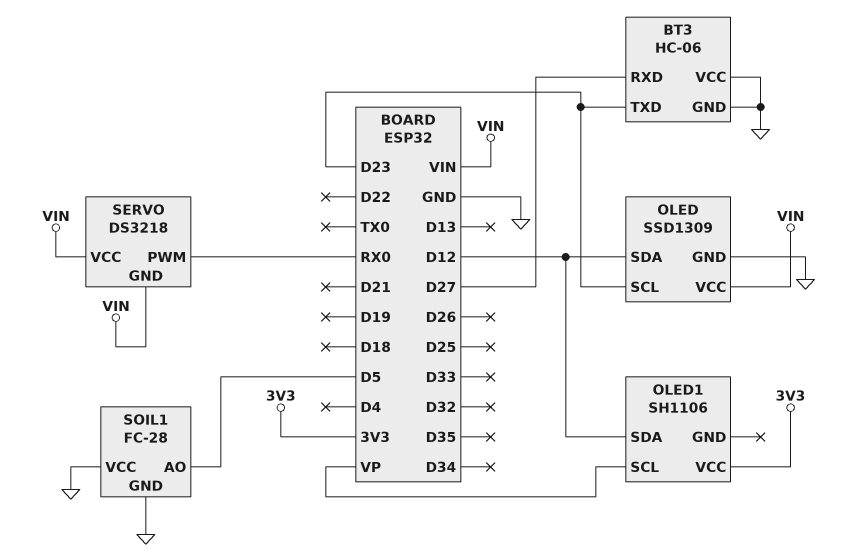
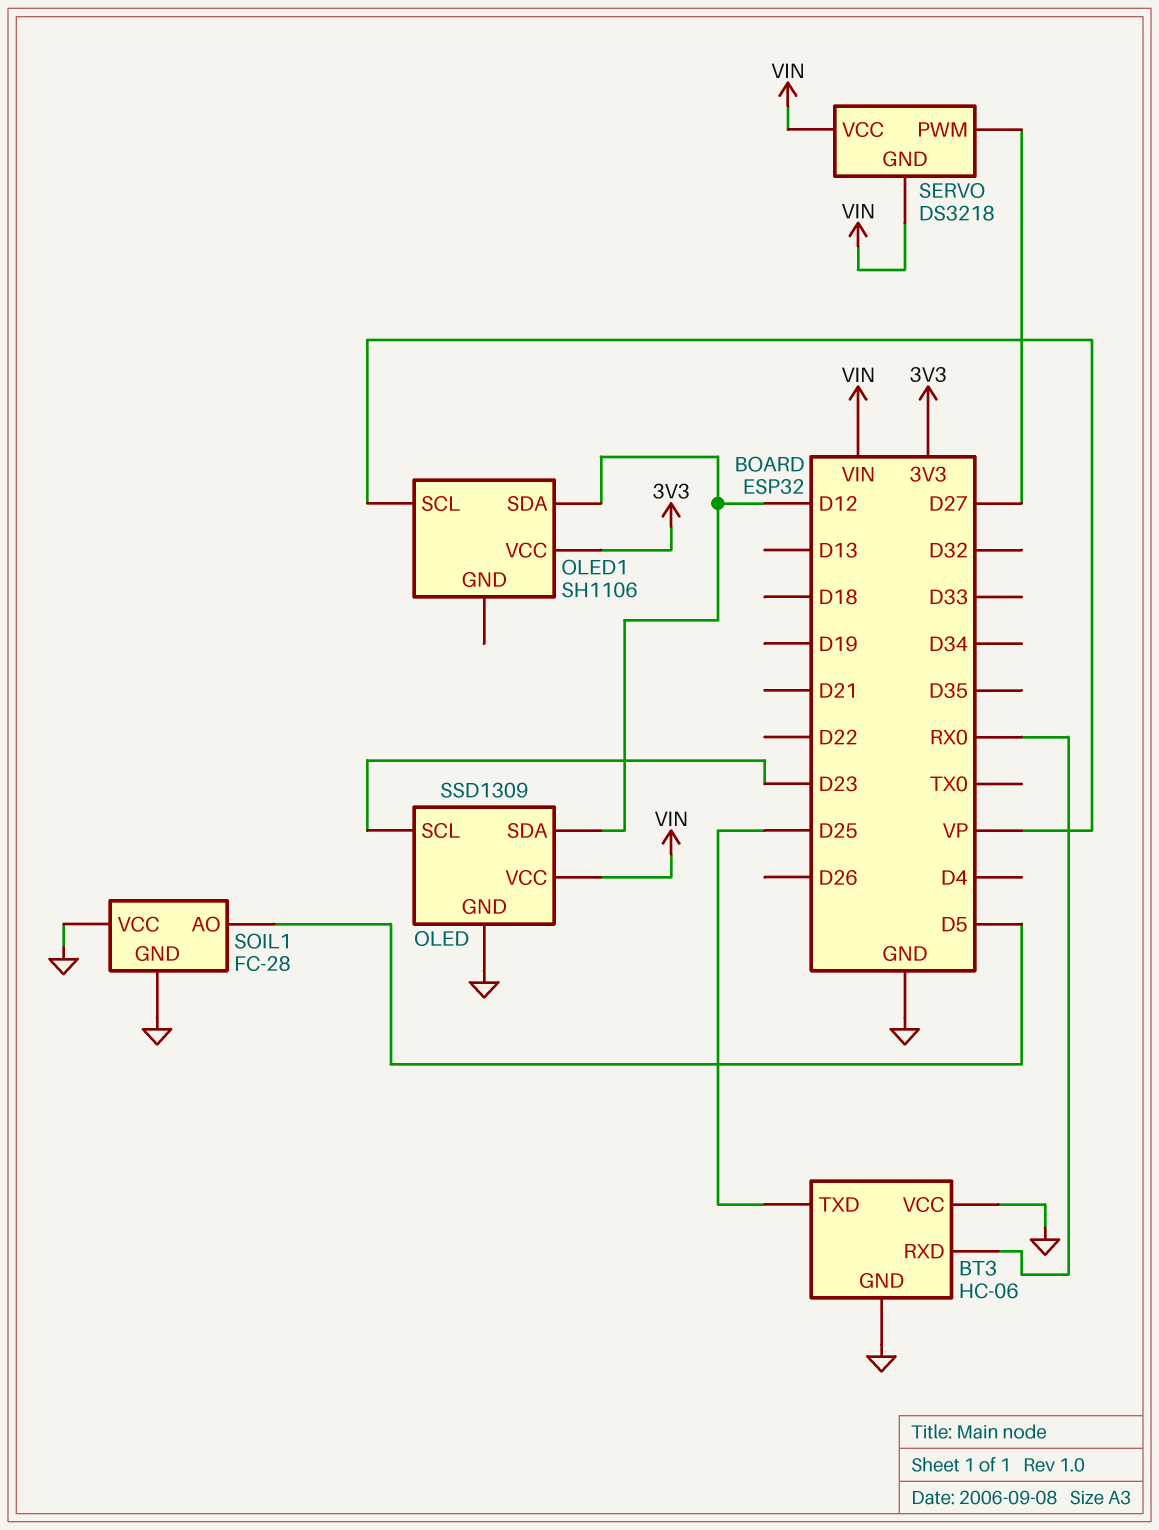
BT3 pin RXD: D27 -> RX0
BT3 pin TXD: D23 -> D25
SERVO pin PWM: RX0 -> D27

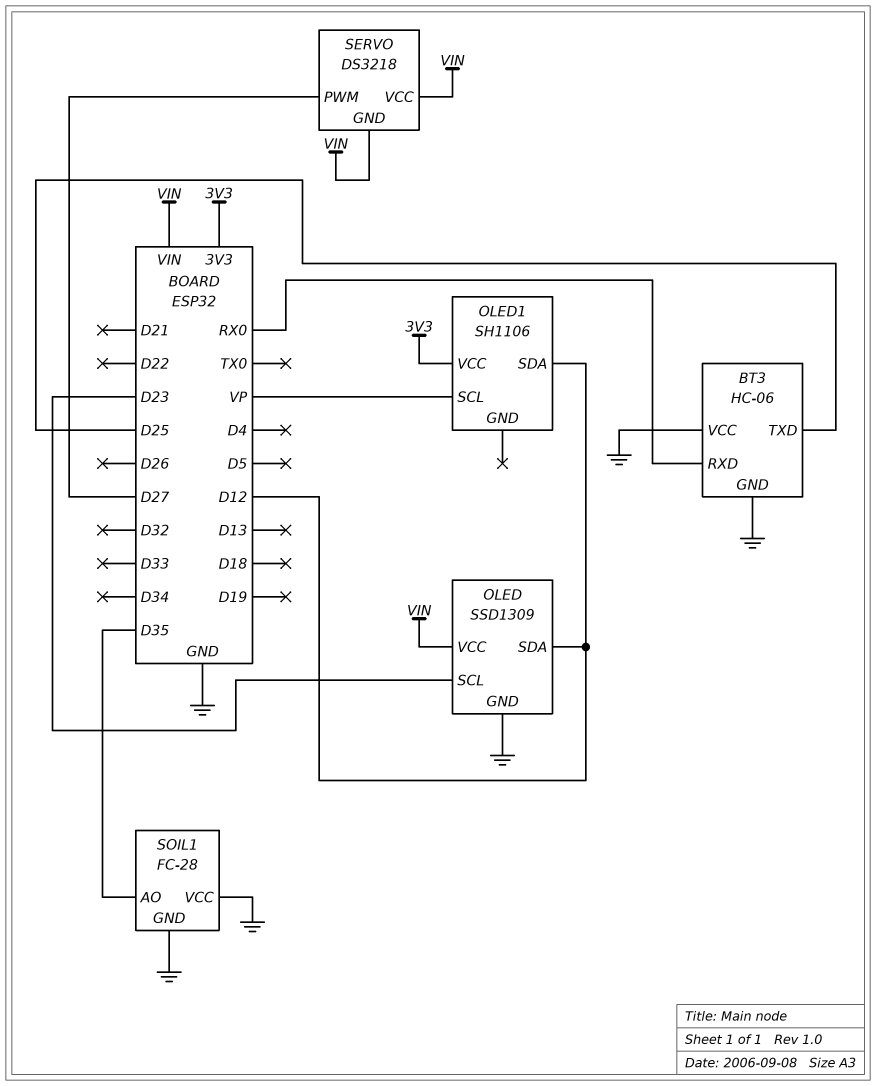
SOIL1 pin AO: D5 -> D35

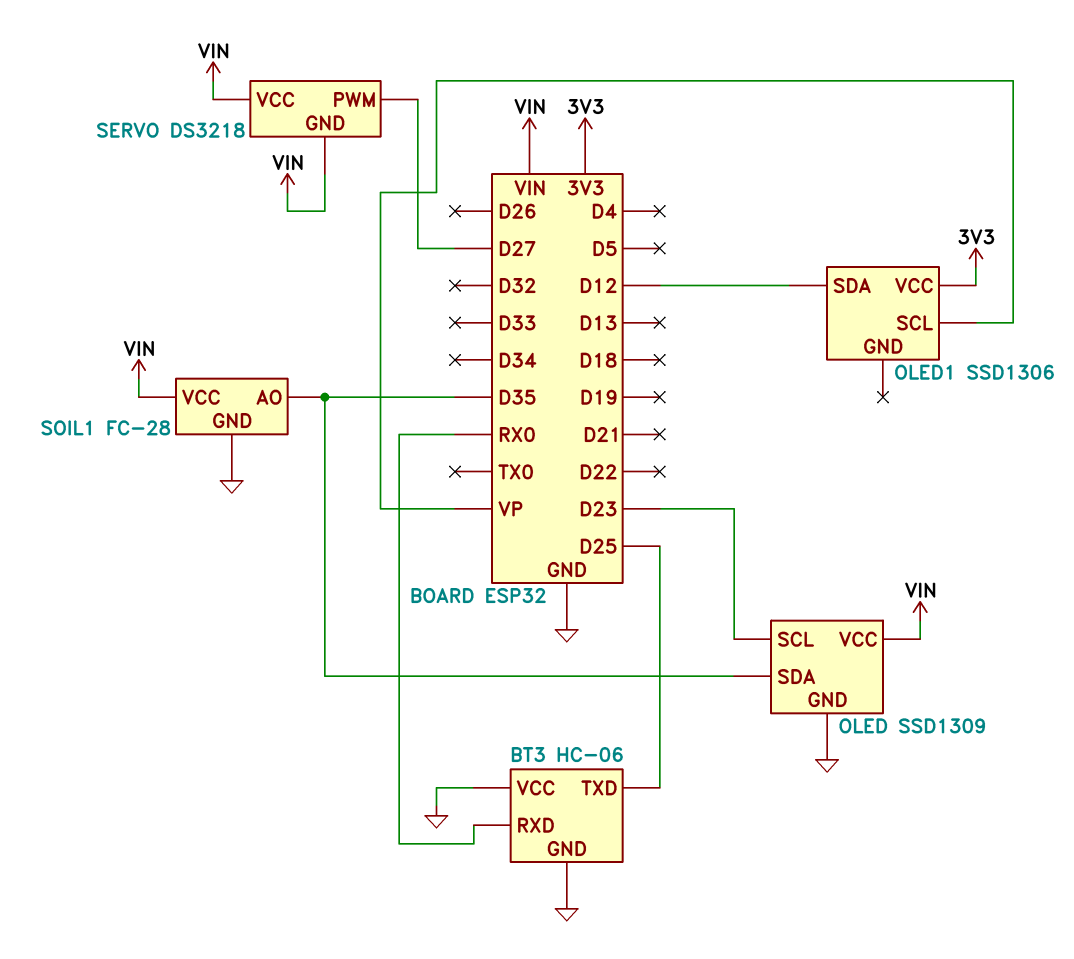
OLED pin SDA: D12 -> D35
OLED1: SH1106 -> SSD1306
SOIL1 pin VCC: GND -> VIN

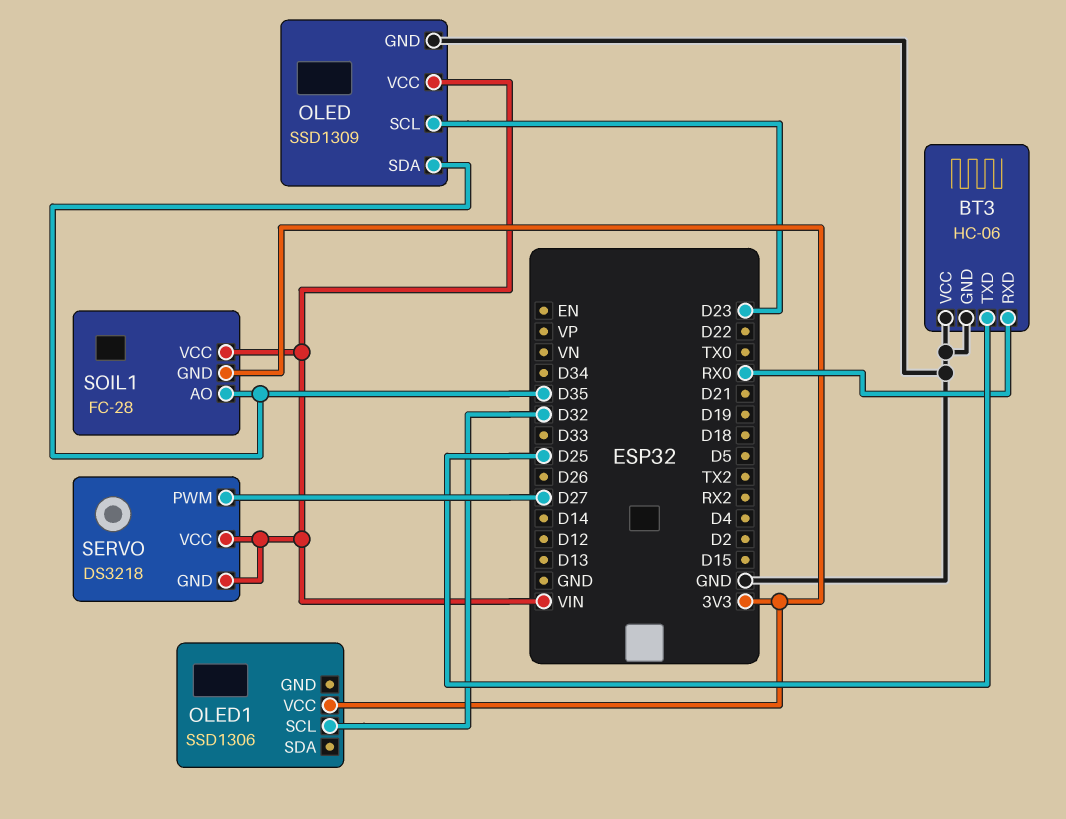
OLED1 pin SCL: VP -> D32
OLED1 pin SDA: D12 -> none
SOIL1 pin GND: GND -> 3V3

